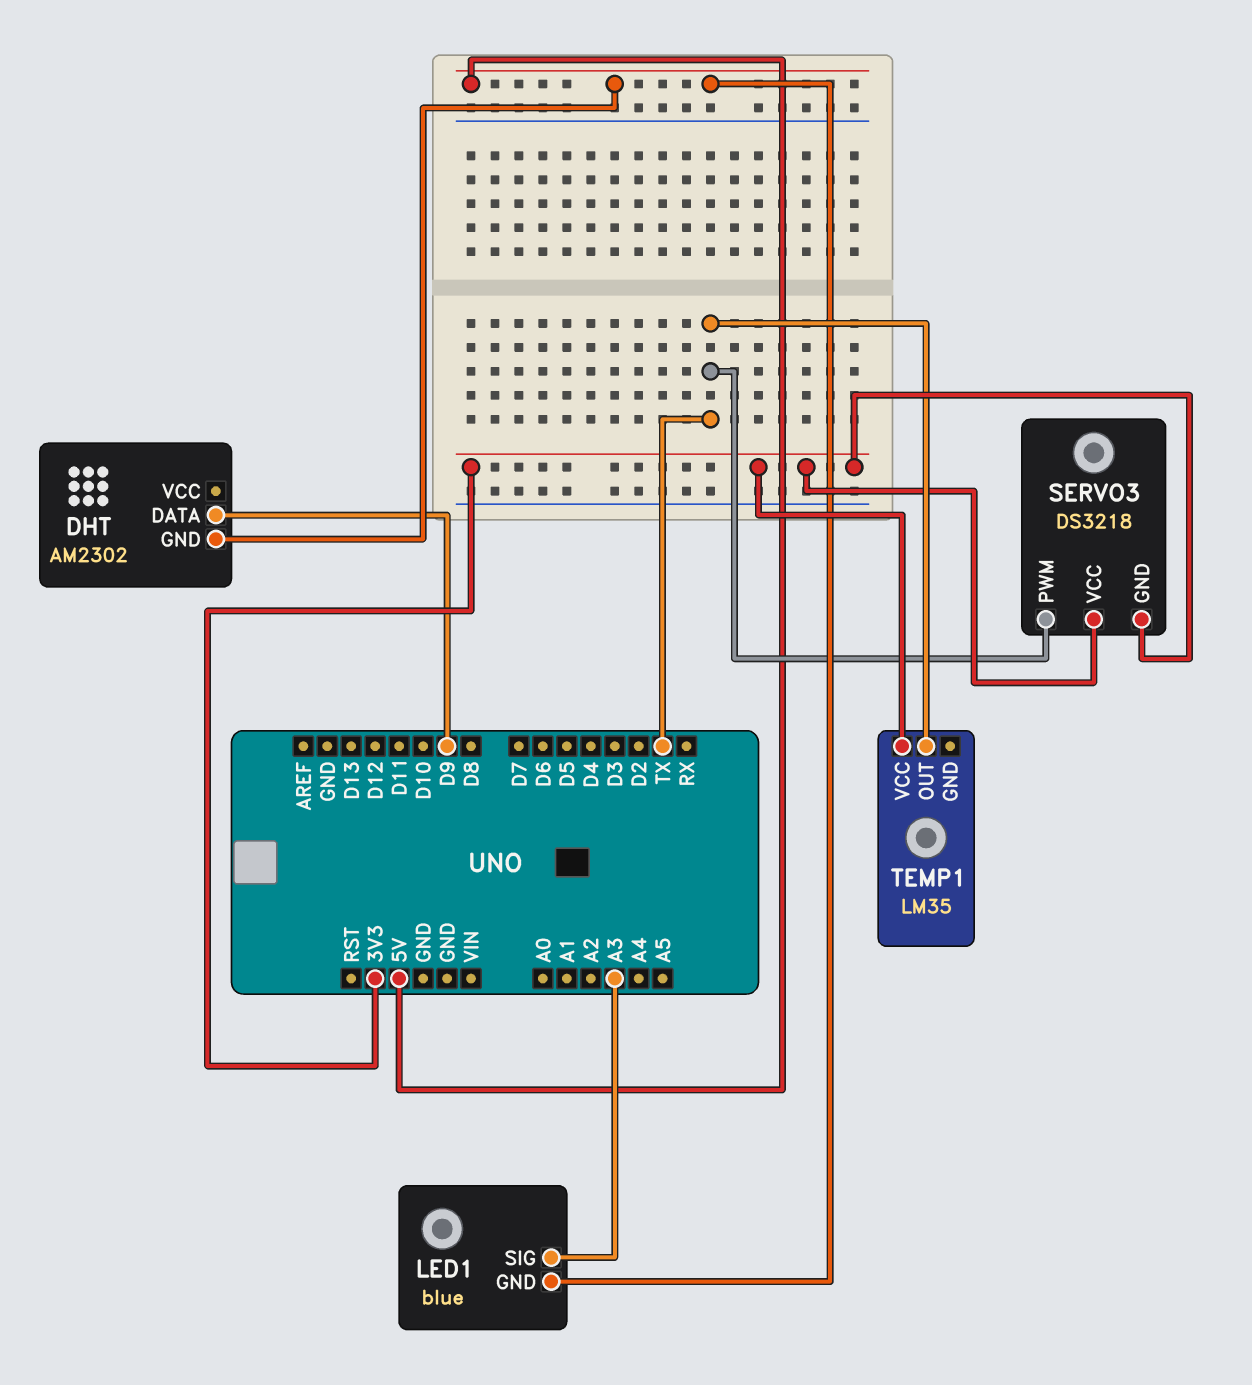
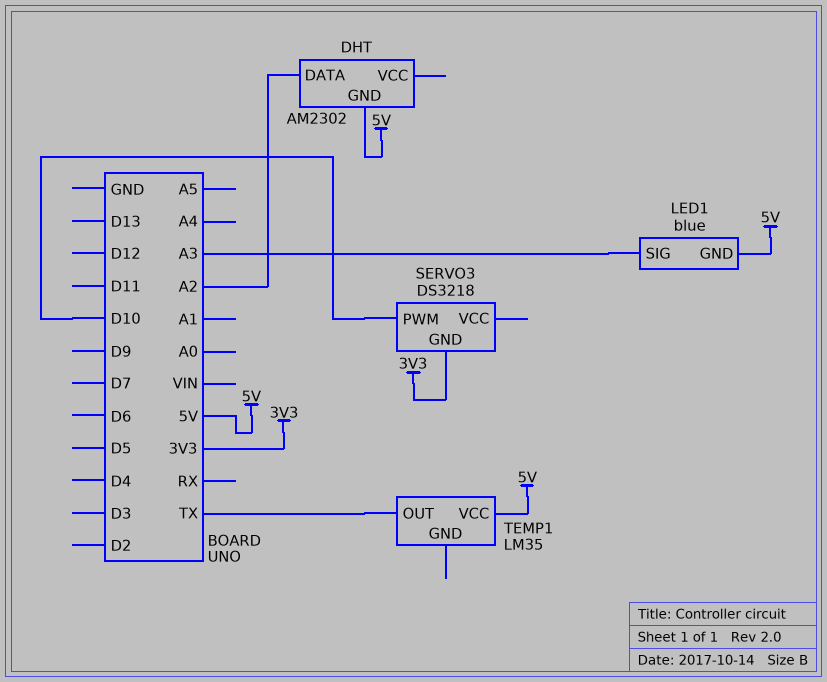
DHT pin DATA: D9 -> A2
SERVO3 pin PWM: TX -> D10
SERVO3 pin VCC: 3V3 -> none
TEMP1 pin VCC: 3V3 -> 5V

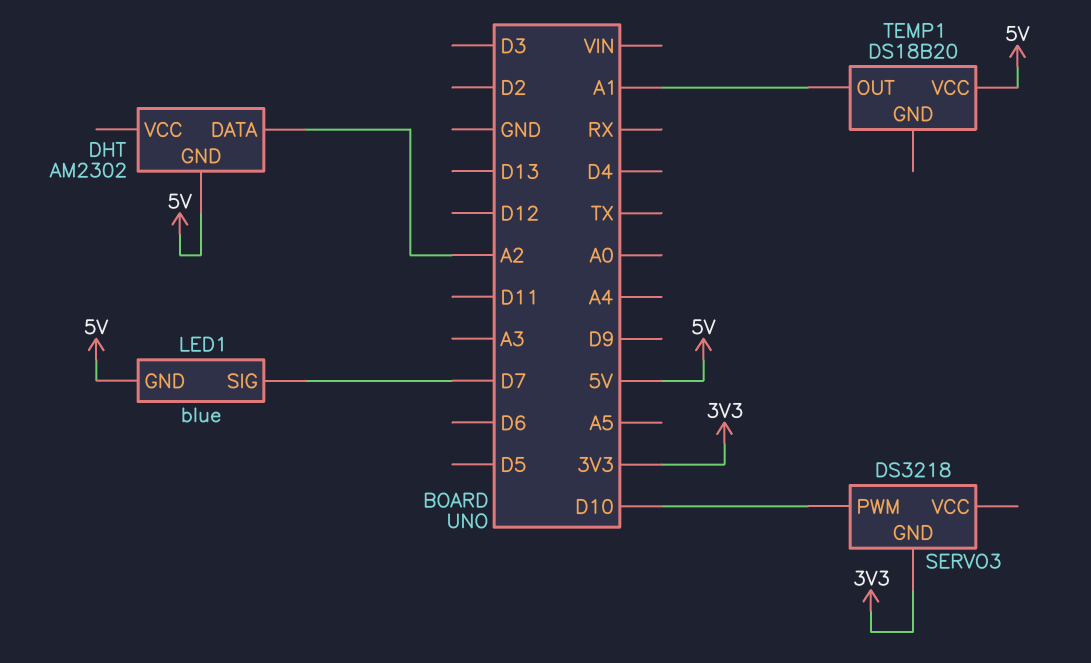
LED1 pin SIG: A3 -> D7
TEMP1: LM35 -> DS18B20
TEMP1 pin OUT: TX -> A1

